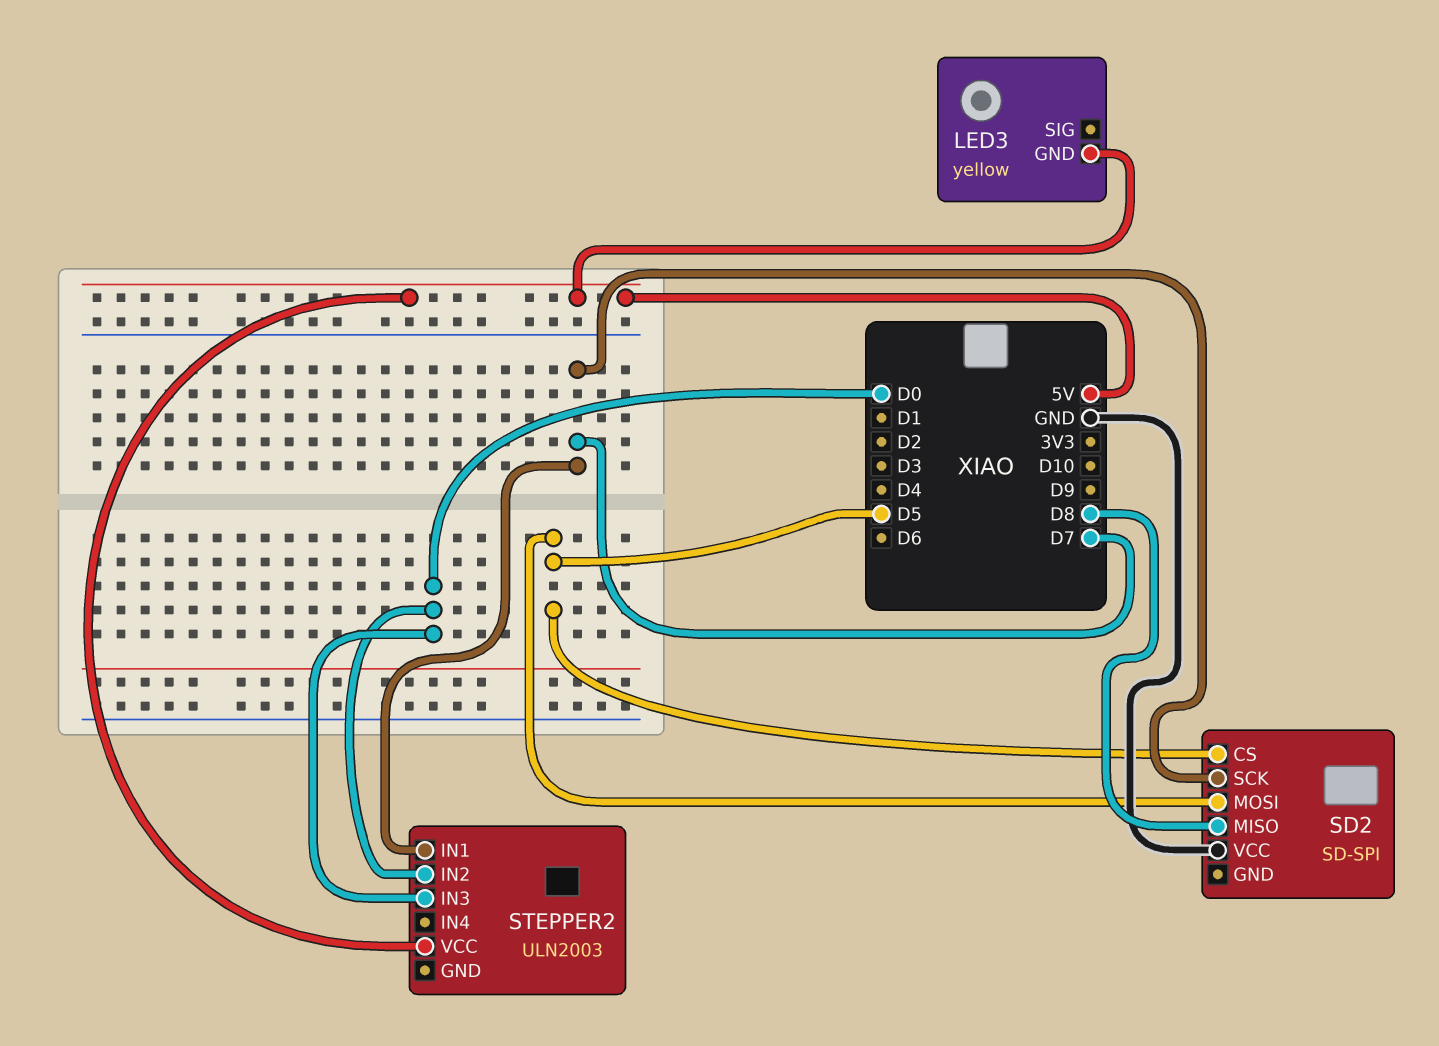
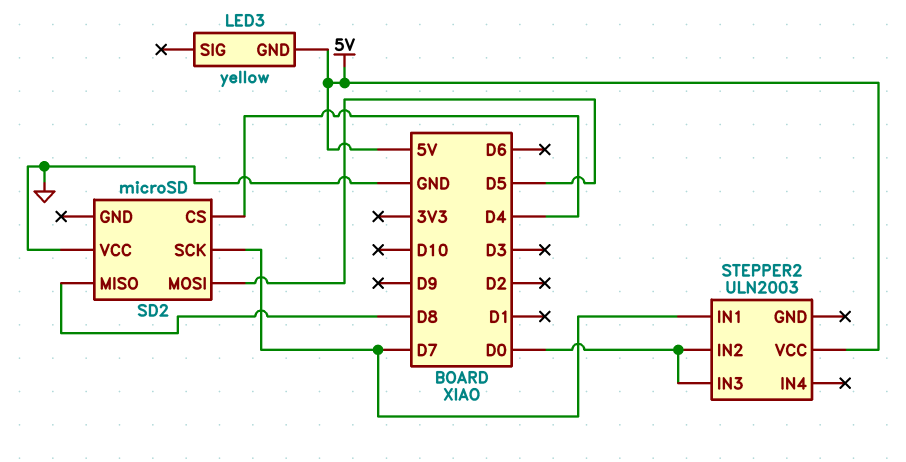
SD2: SD-SPI -> microSD
SD2 pin CS: D5 -> D4

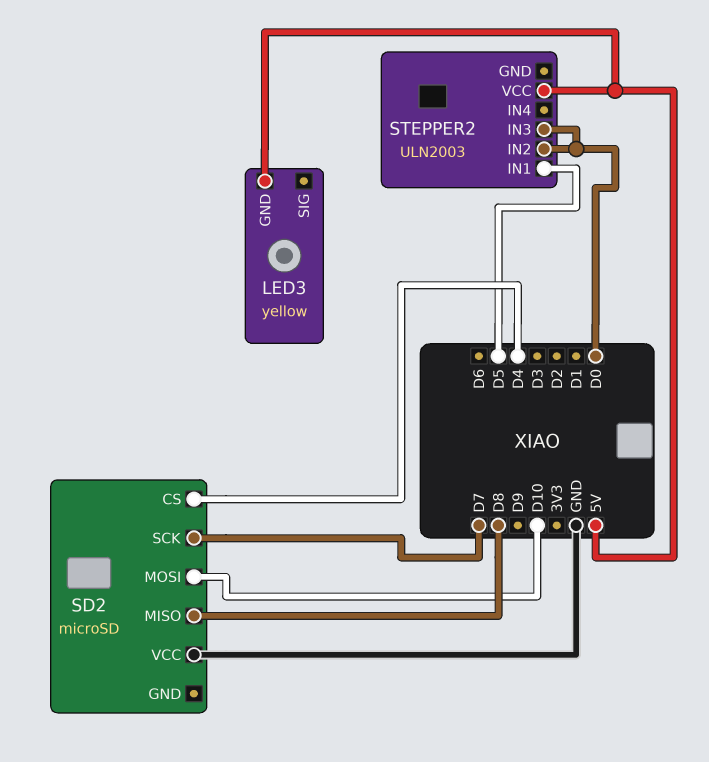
SD2 pin MOSI: D5 -> D10
STEPPER2 pin IN1: D7 -> D5

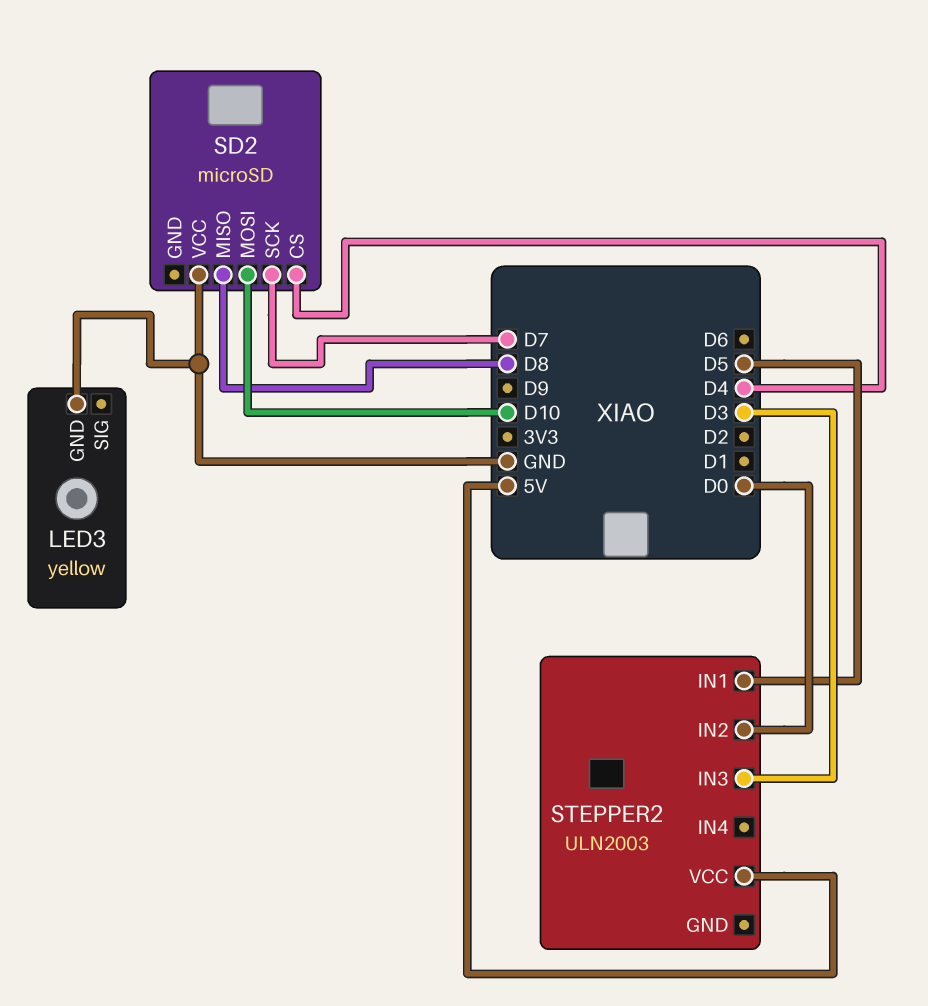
LED3 pin GND: 5V -> GND
STEPPER2 pin IN3: D0 -> D3

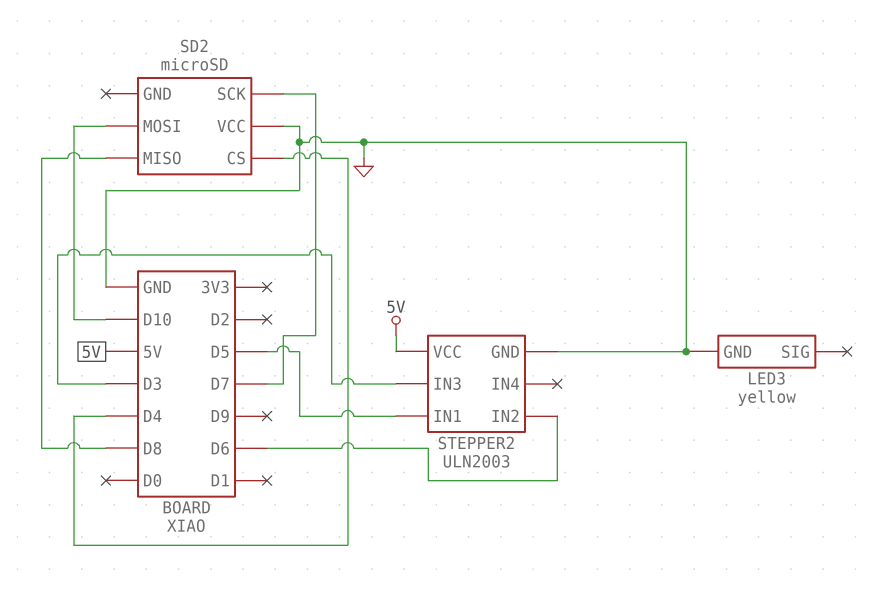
STEPPER2 pin GND: none -> GND
STEPPER2 pin IN2: D0 -> D6

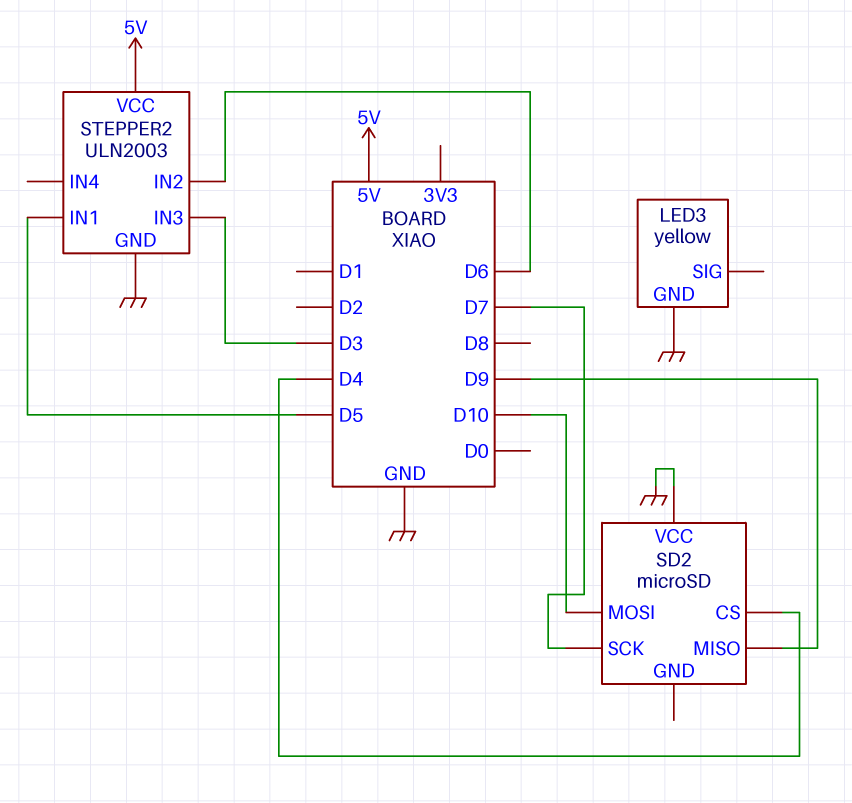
SD2 pin MISO: D8 -> D9

